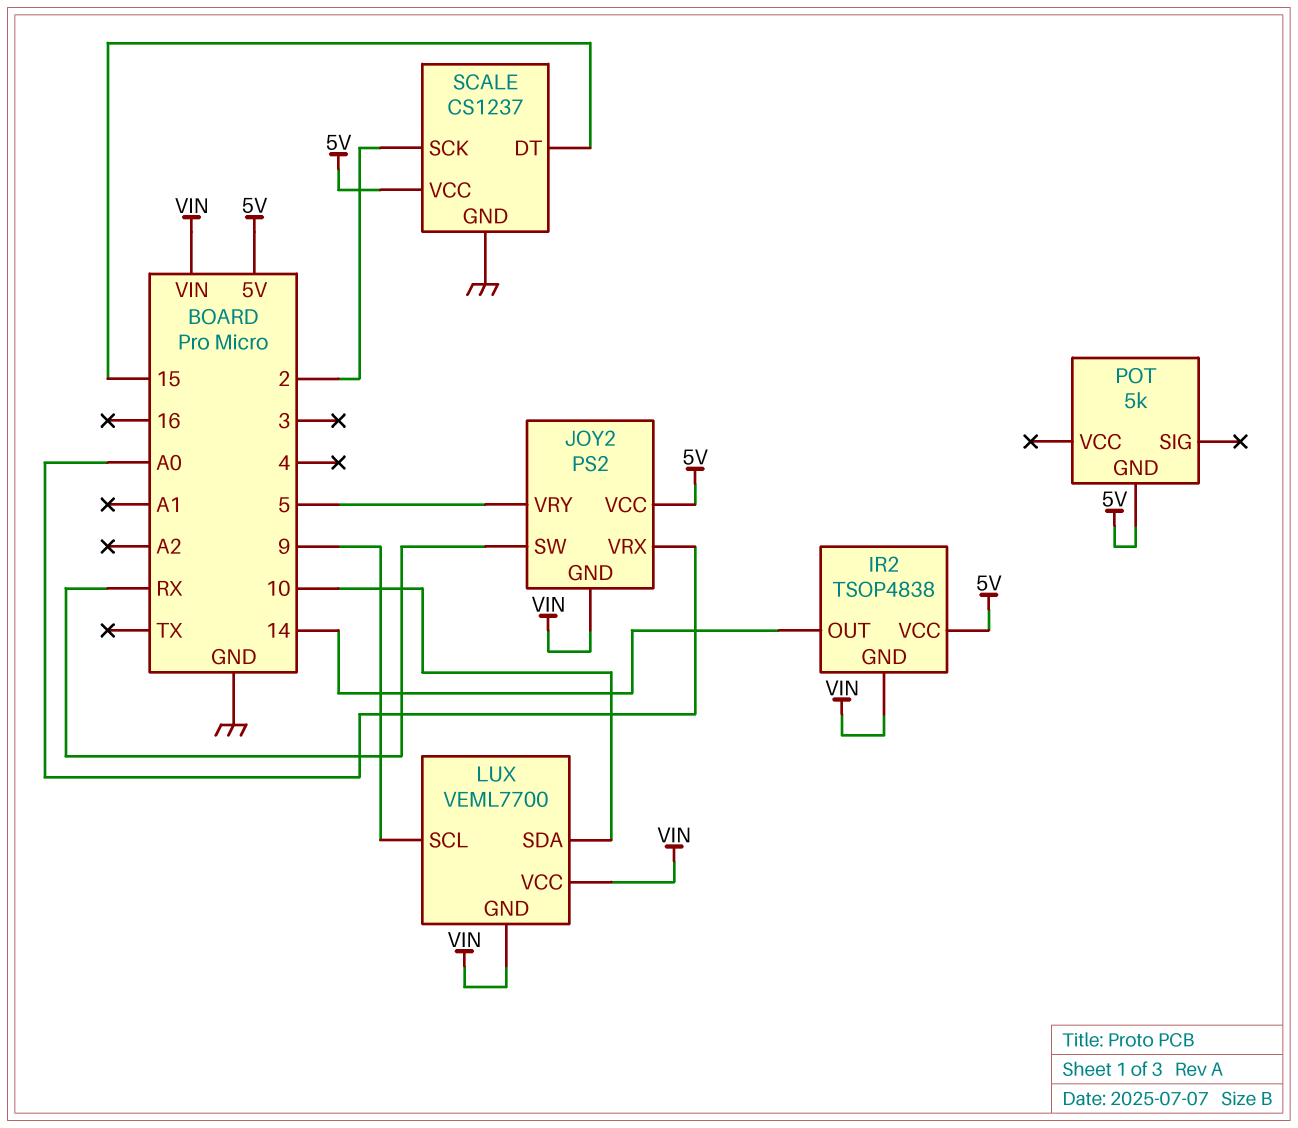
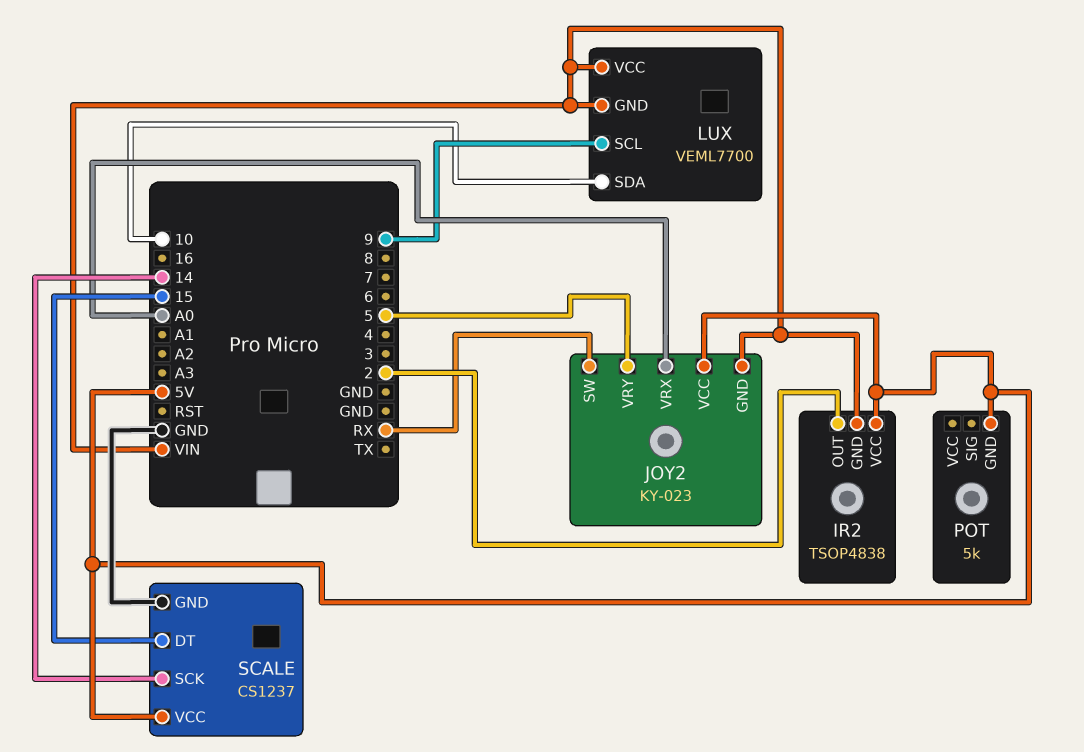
IR2 pin OUT: 14 -> 2
JOY2: PS2 -> KY-023
SCALE pin SCK: 2 -> 14

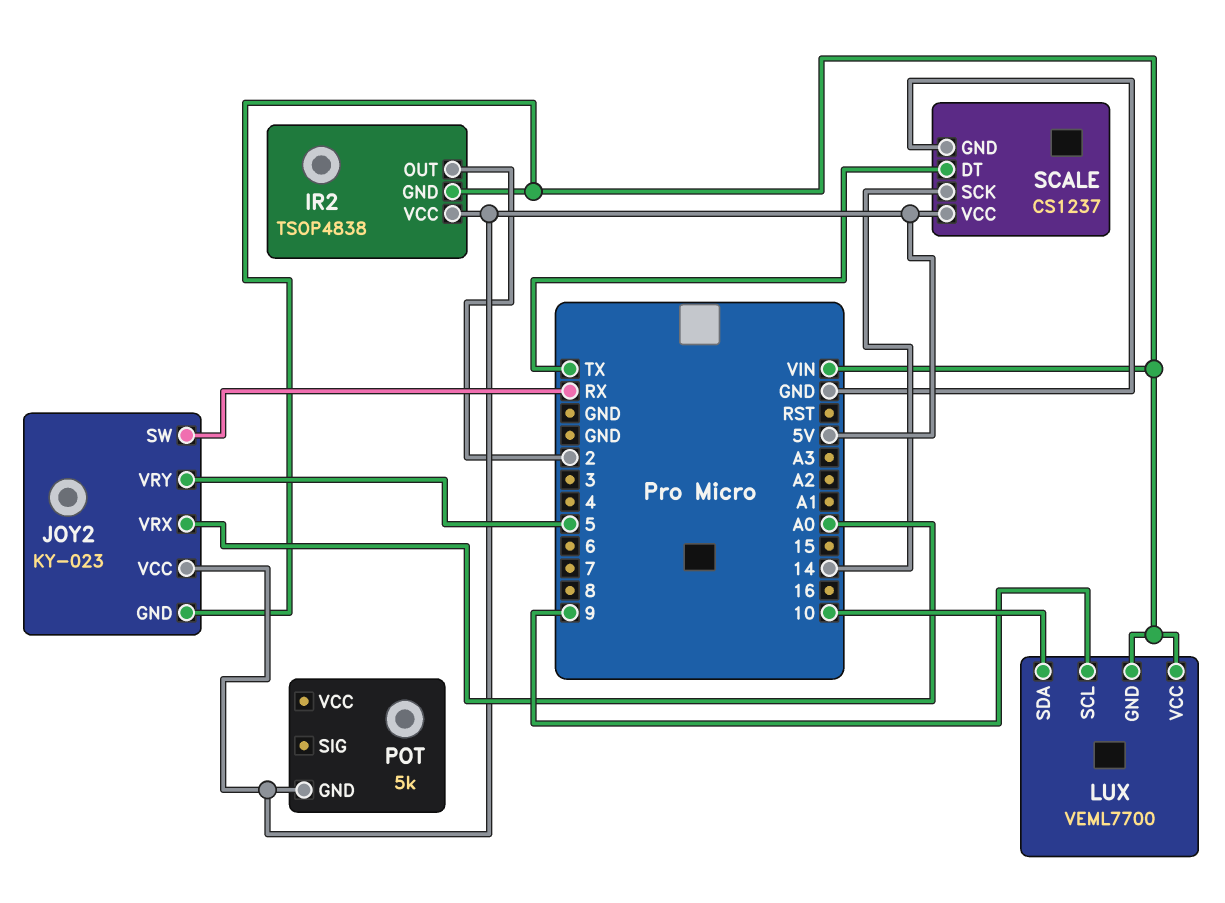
SCALE pin DT: 15 -> TX

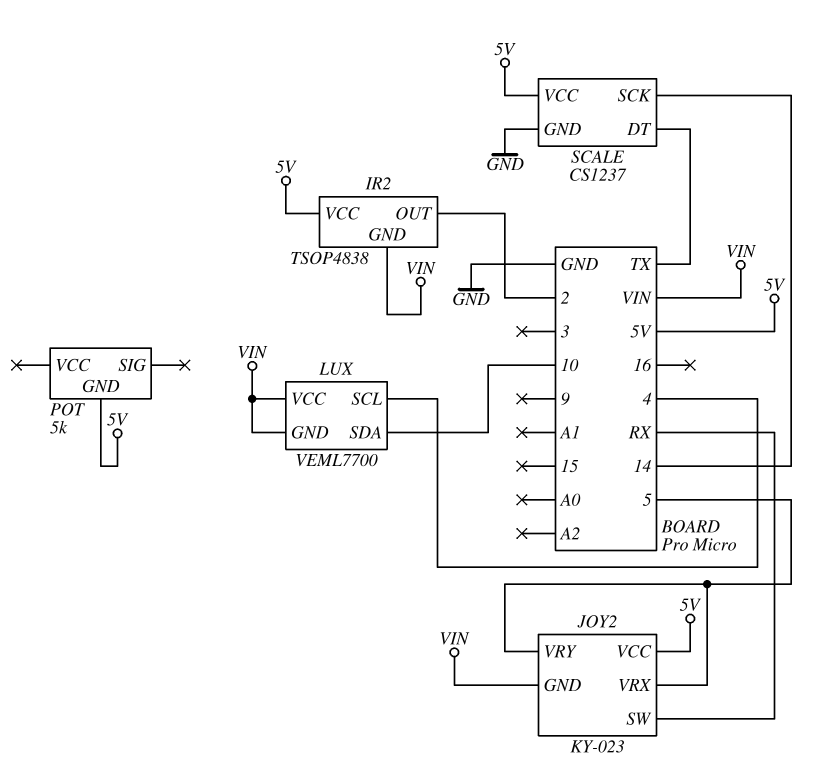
JOY2 pin VRX: A0 -> 5
LUX pin SCL: 9 -> 4

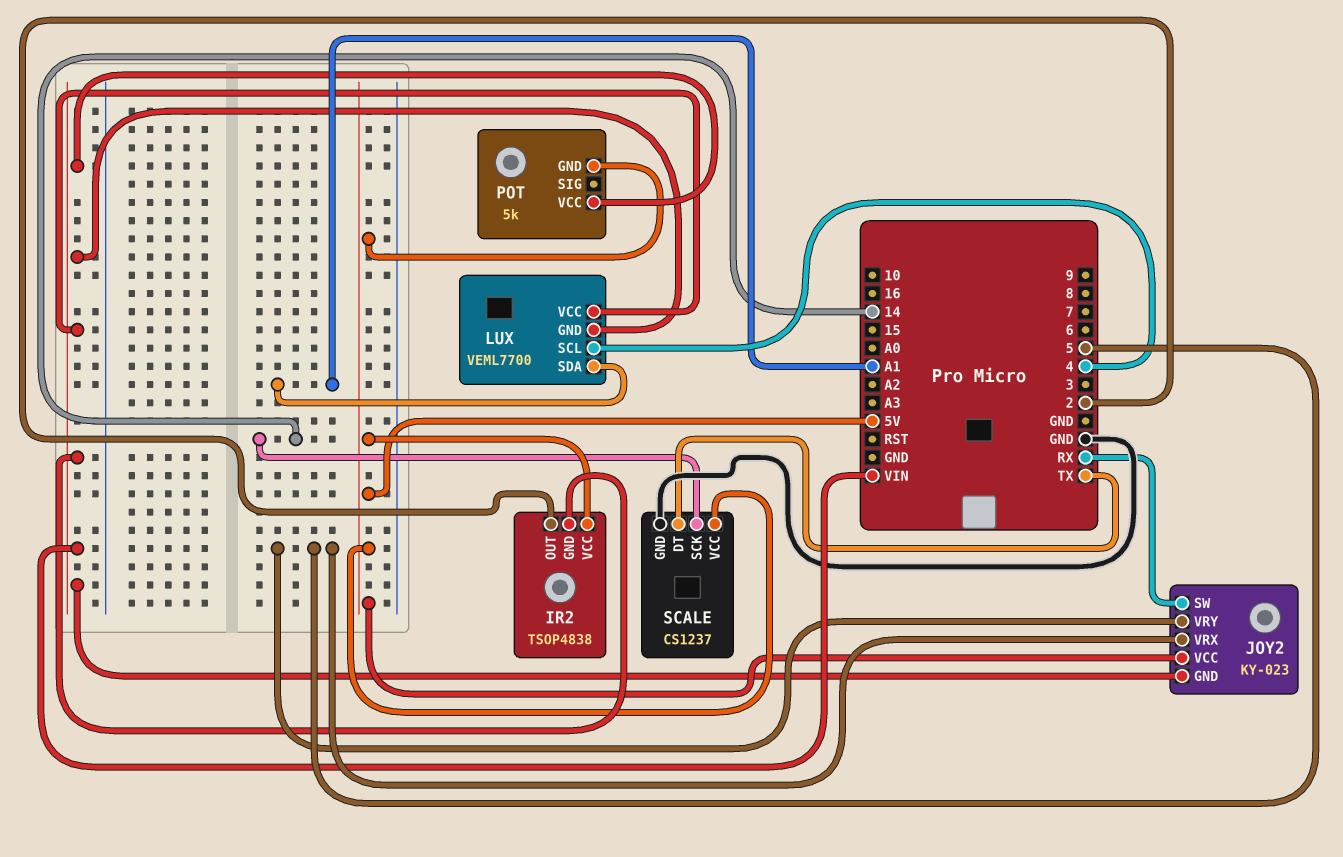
LUX pin SDA: 10 -> A1
POT pin VCC: none -> VIN

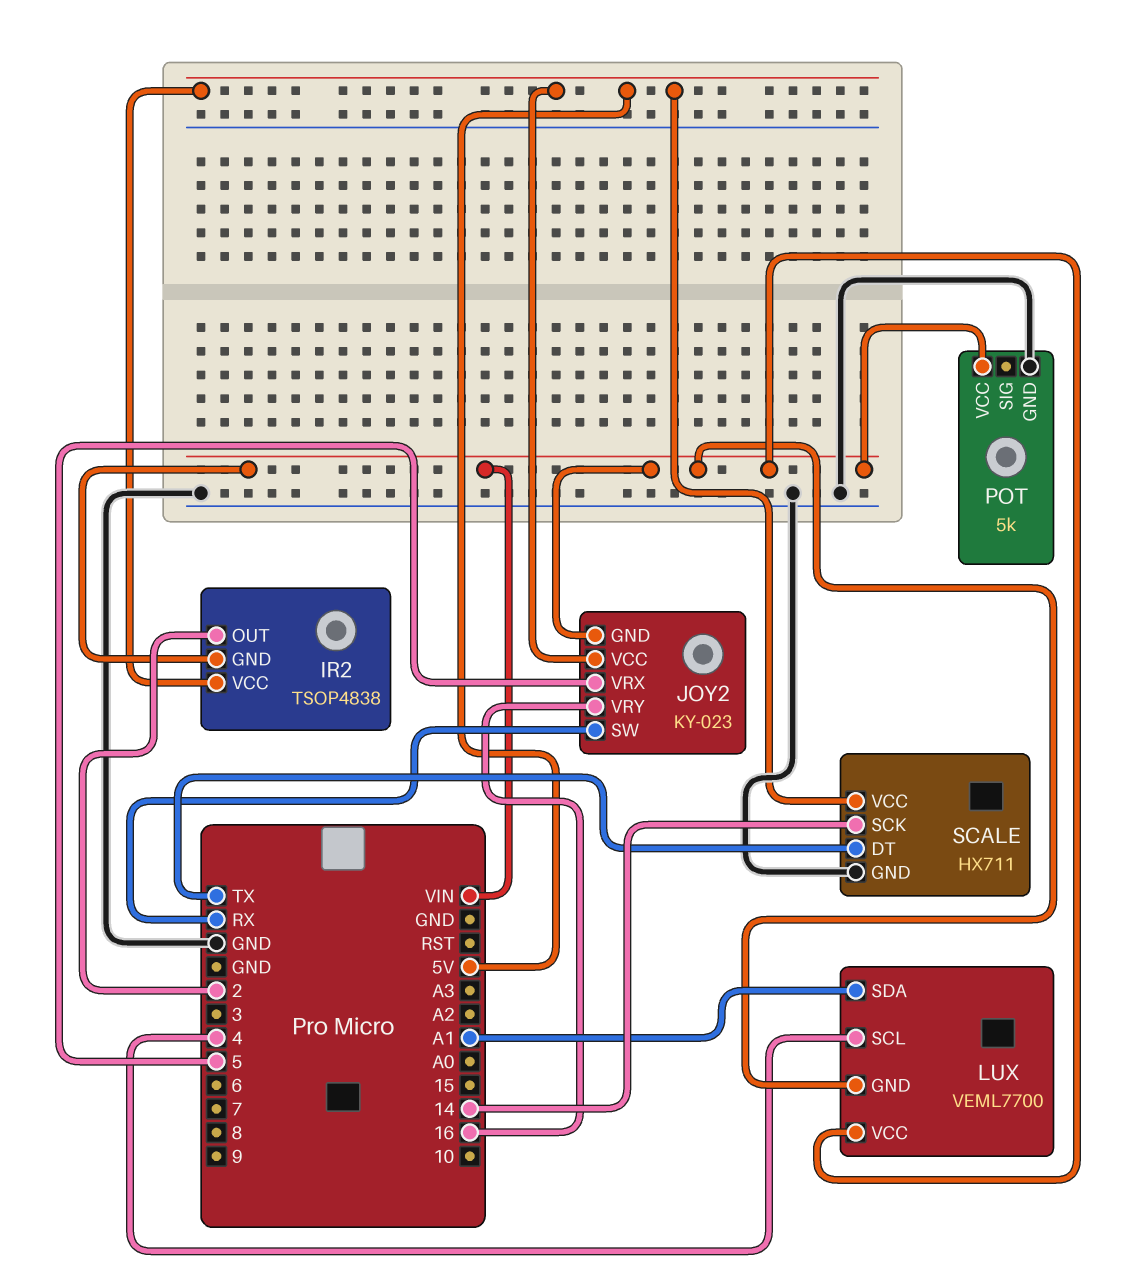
JOY2 pin VRY: 5 -> 16
POT pin GND: 5V -> GND
SCALE: CS1237 -> HX711

